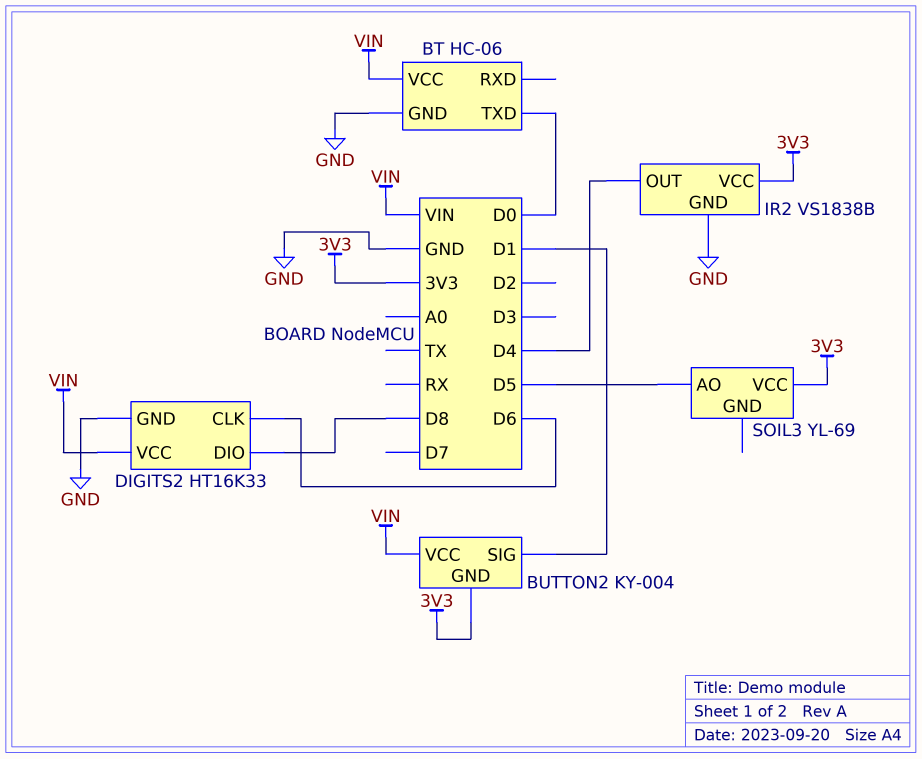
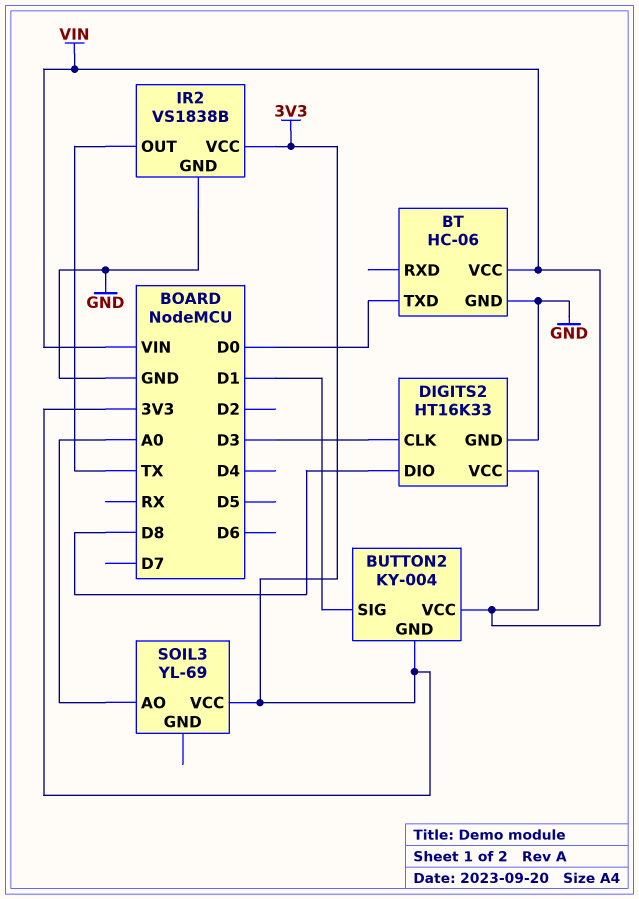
DIGITS2 pin CLK: D6 -> D3
IR2 pin OUT: D4 -> TX
SOIL3 pin AO: D5 -> A0

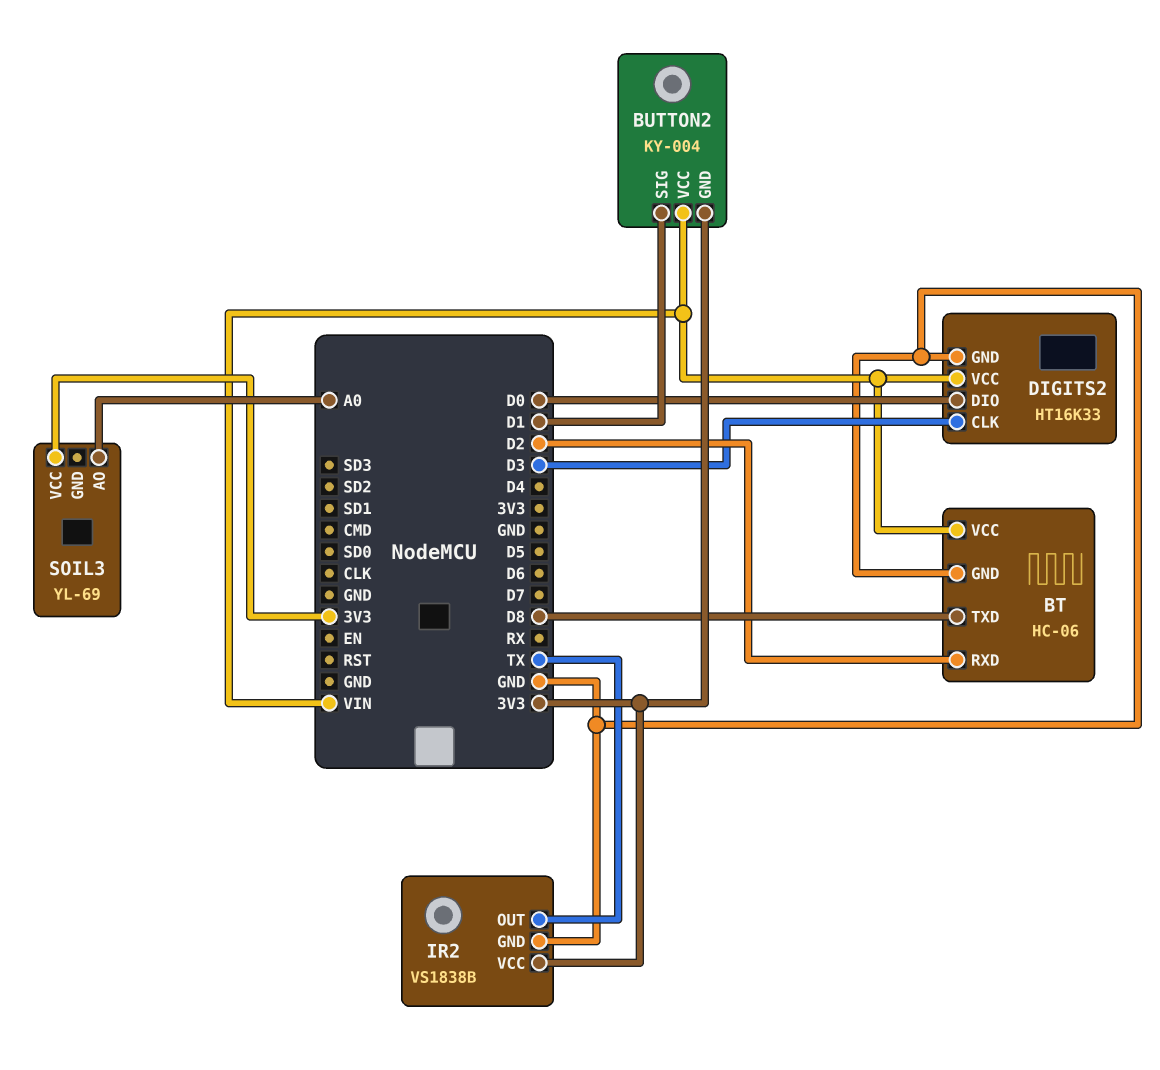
BT pin RXD: none -> D2
BT pin TXD: D0 -> D8
DIGITS2 pin DIO: D8 -> D0

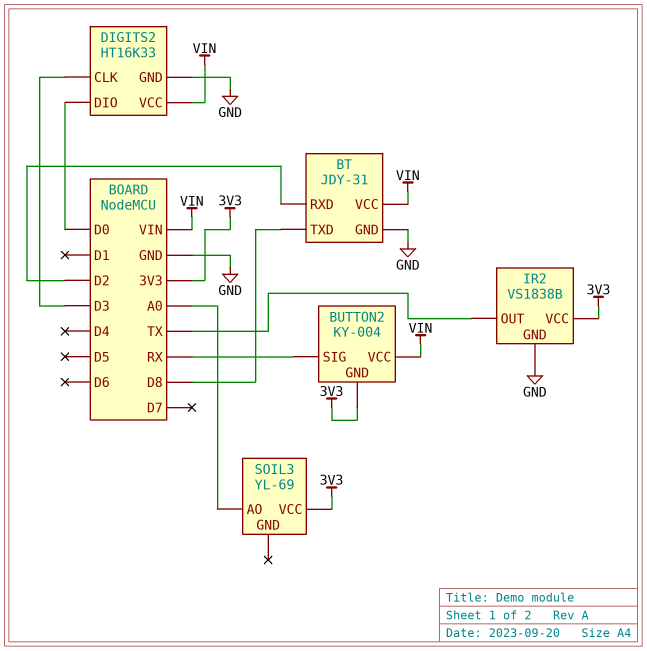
BT: HC-06 -> JDY-31
BUTTON2 pin SIG: D1 -> RX

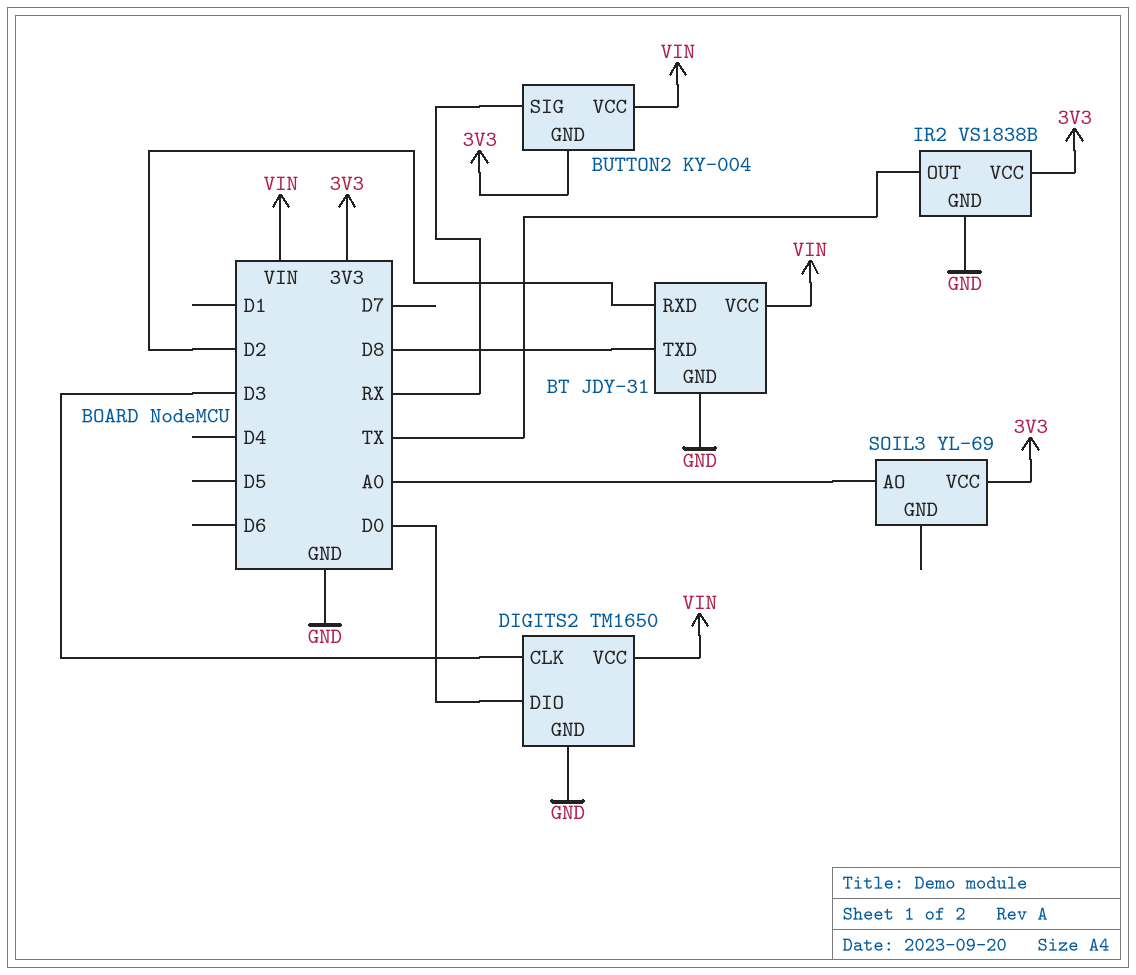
DIGITS2: HT16K33 -> TM1650

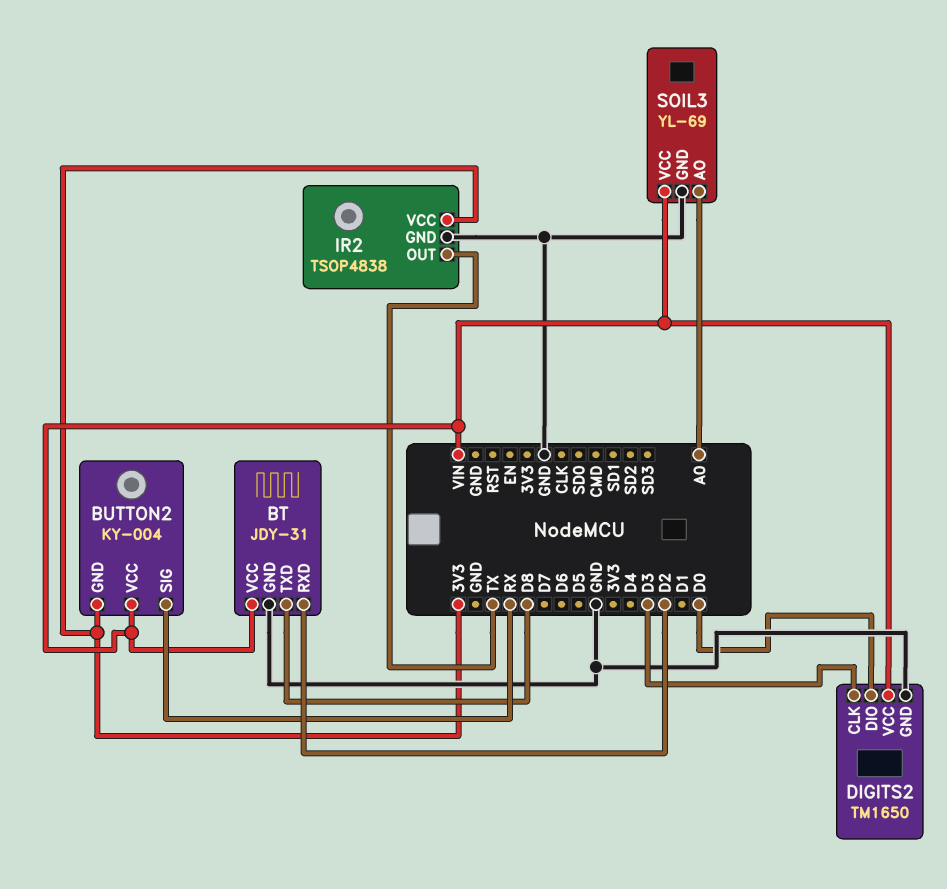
IR2: VS1838B -> TSOP4838
SOIL3 pin GND: none -> GND
SOIL3 pin VCC: 3V3 -> VIN

